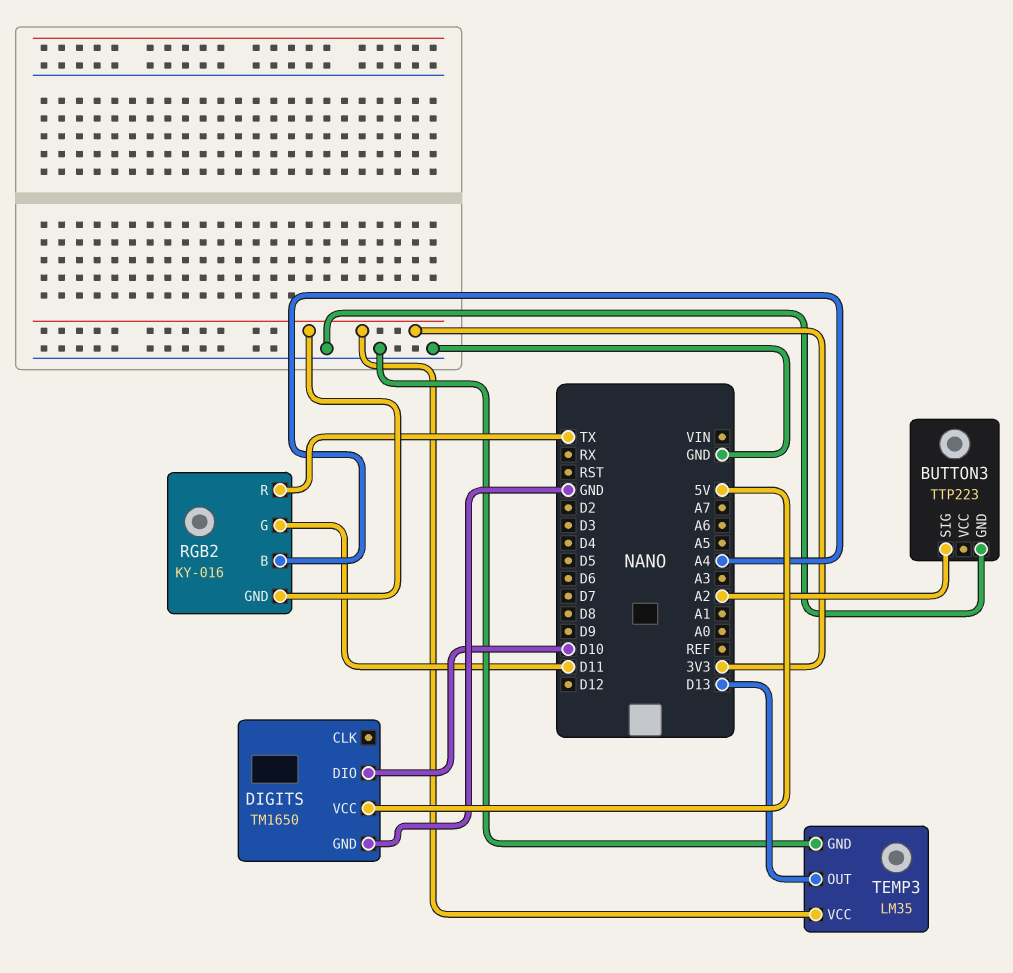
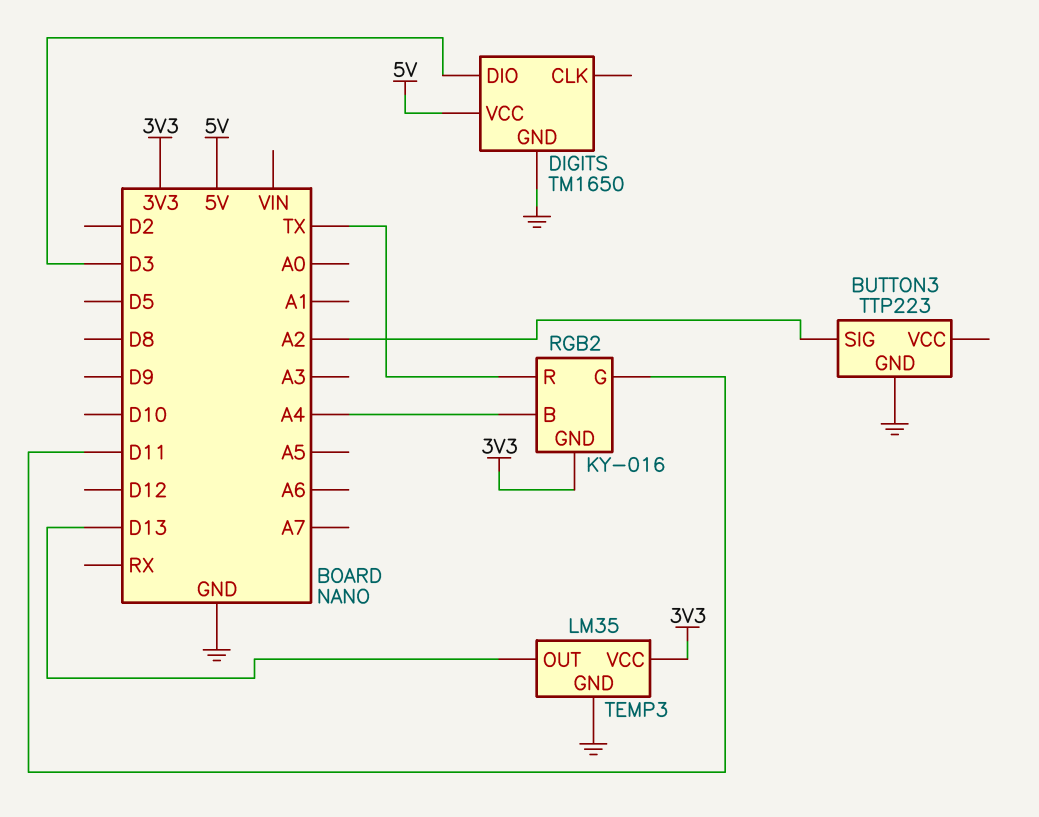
DIGITS pin DIO: D10 -> D3

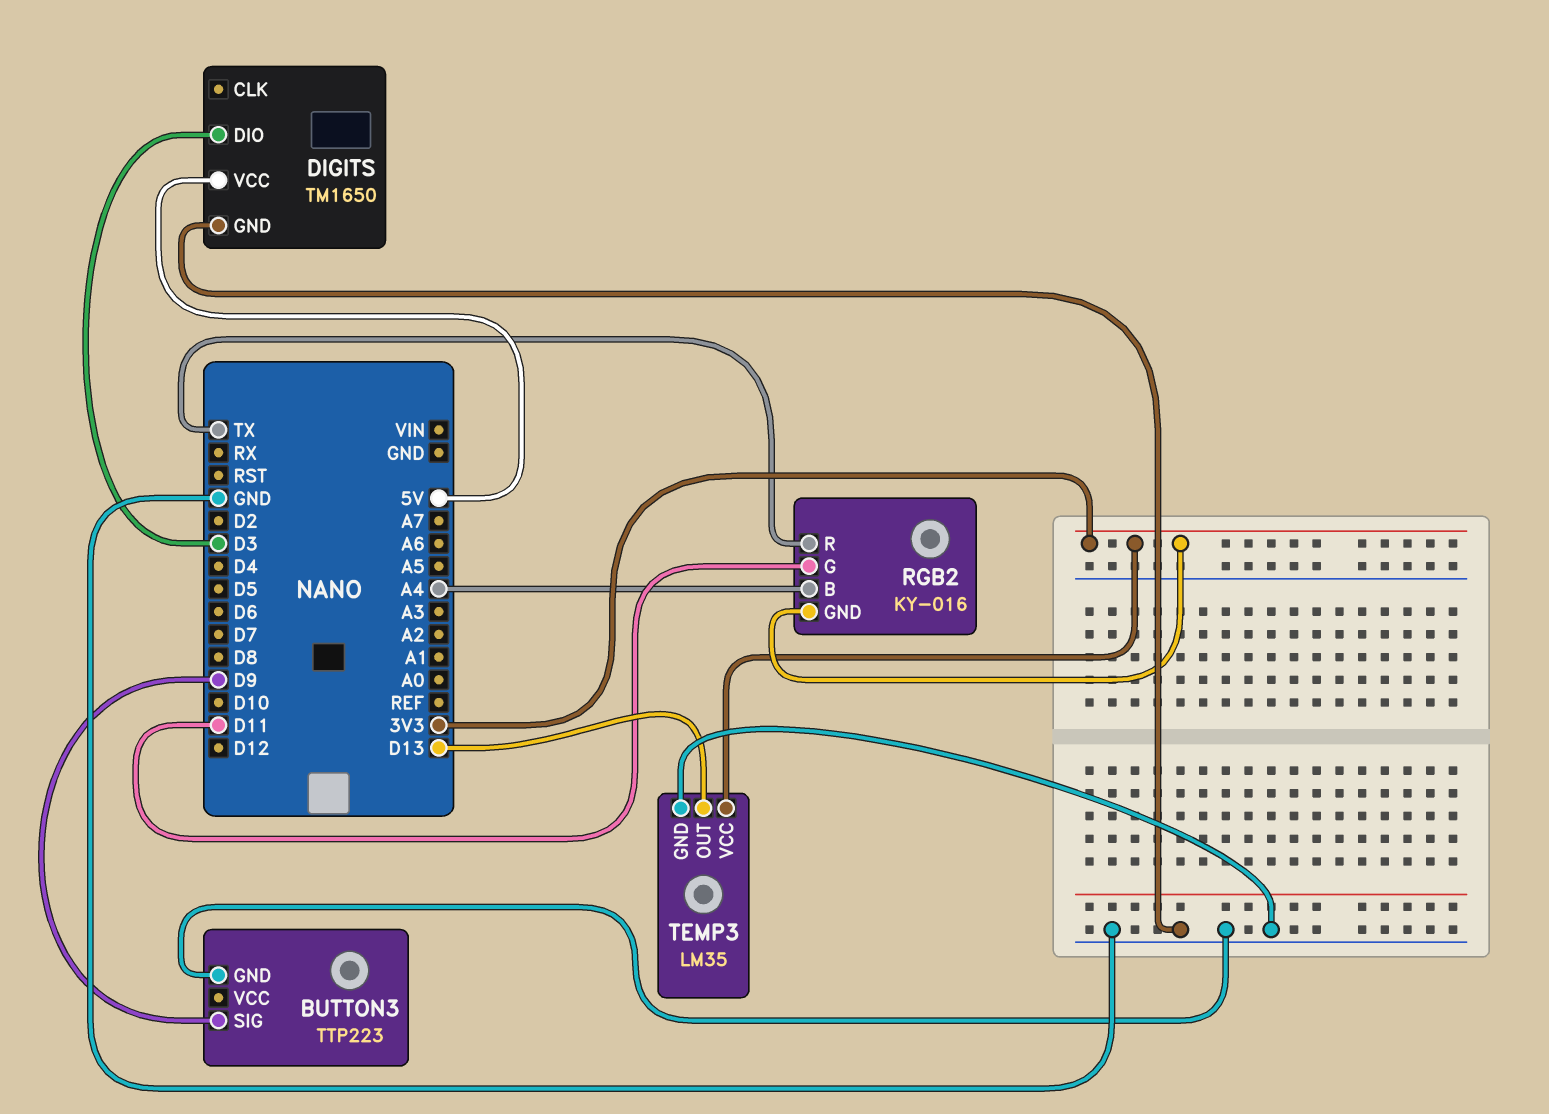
BUTTON3 pin SIG: A2 -> D9

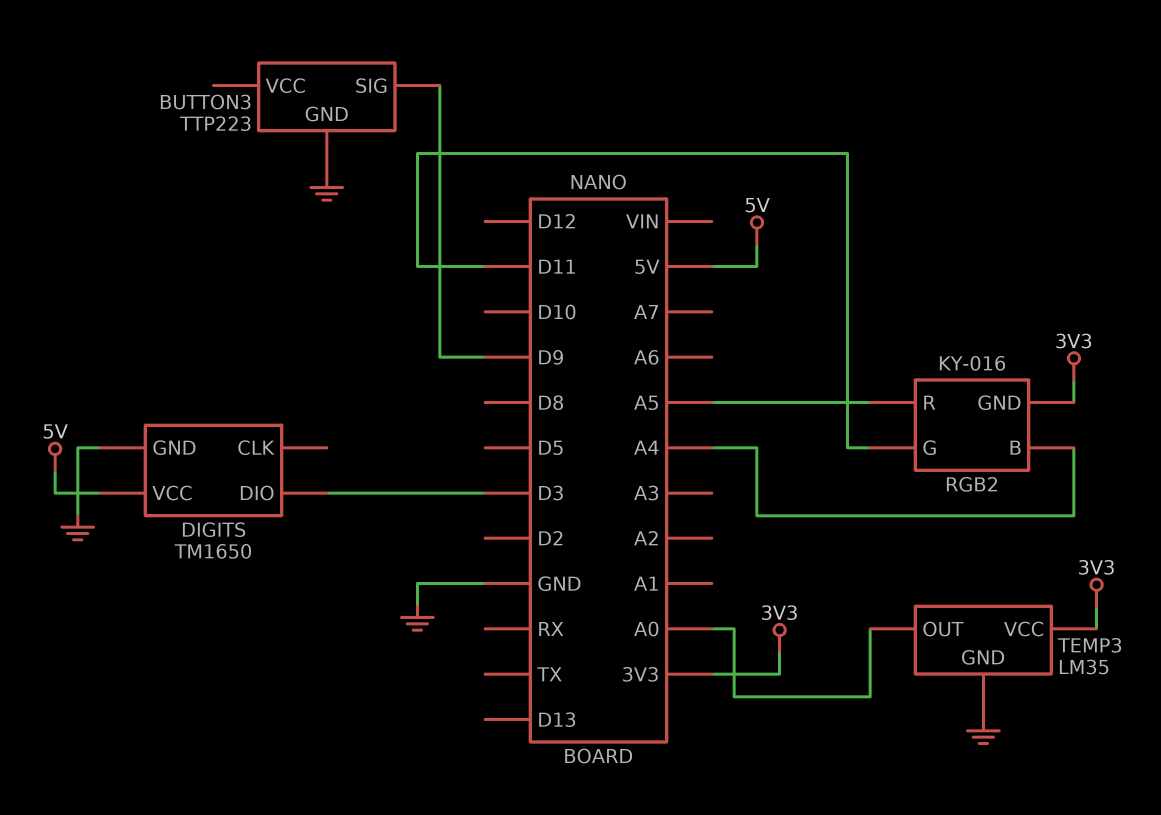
RGB2 pin R: TX -> A5
TEMP3 pin OUT: D13 -> A0

